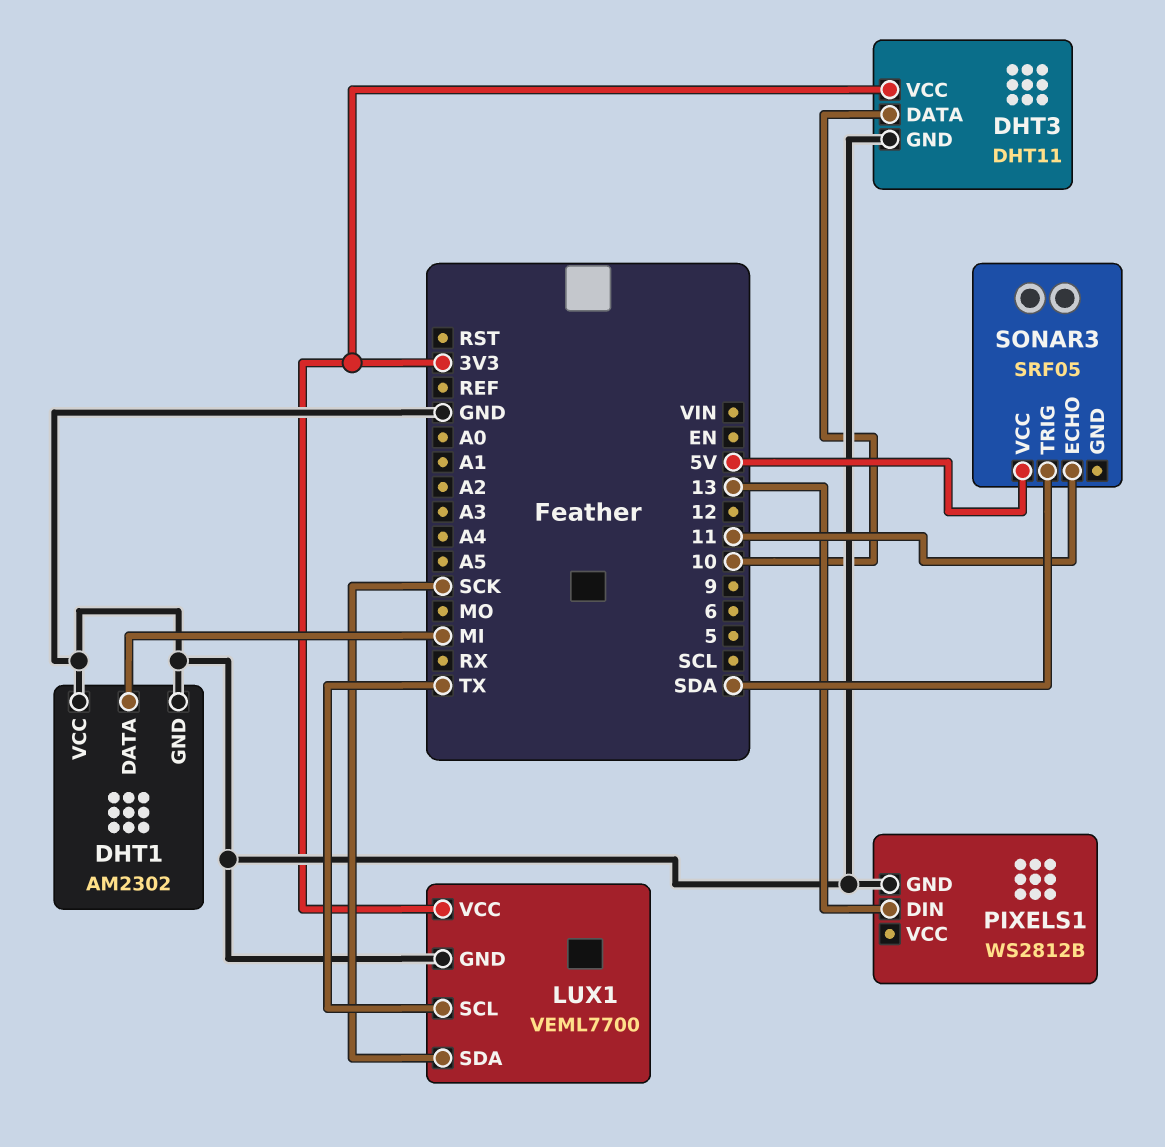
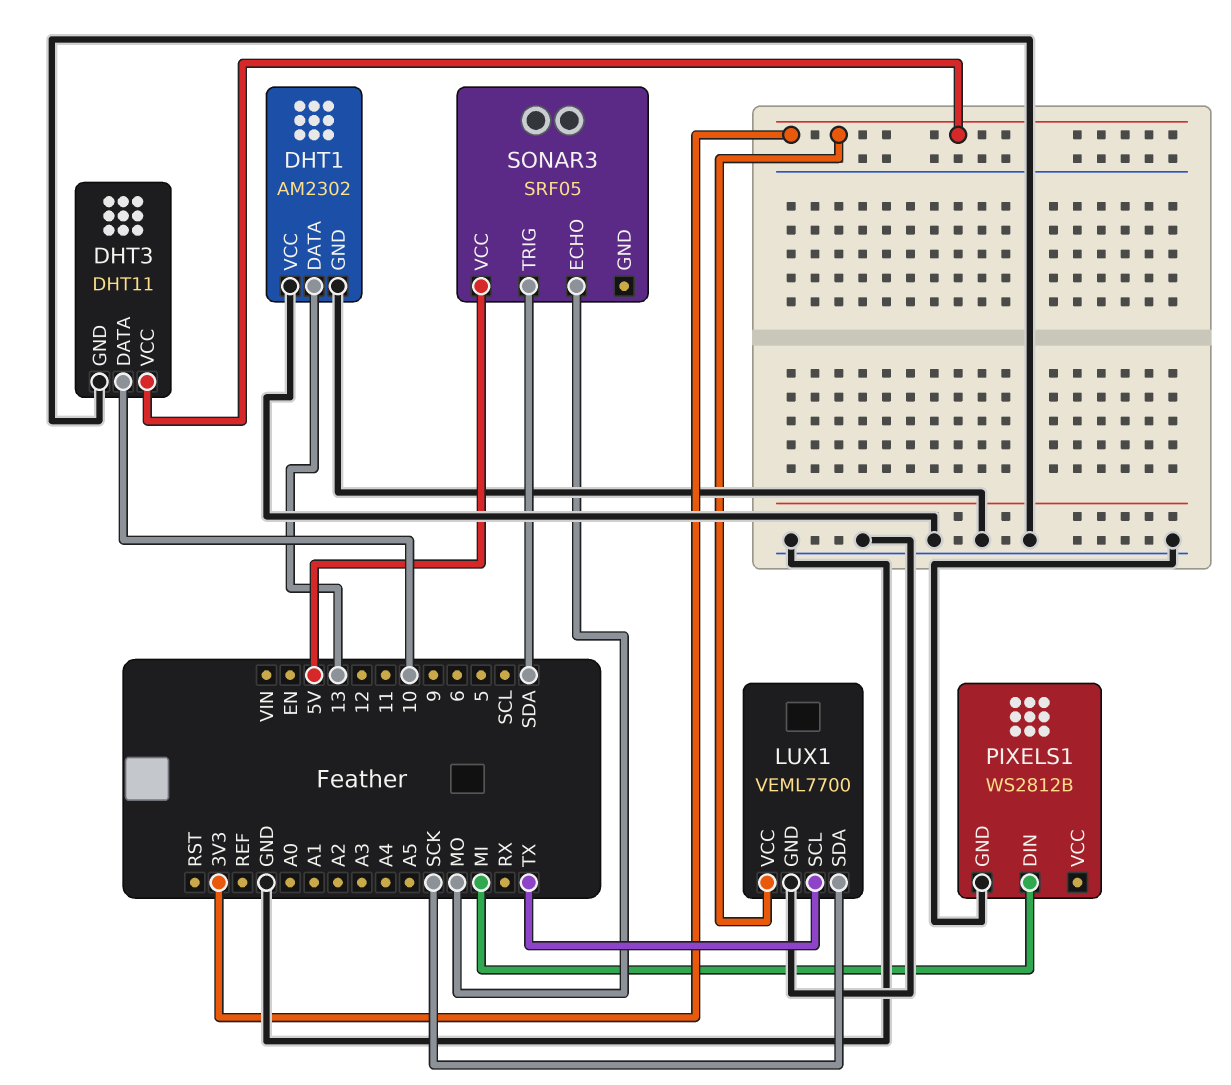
DHT1 pin DATA: MI -> 13
PIXELS1 pin DIN: 13 -> MI
SONAR3 pin ECHO: 11 -> MO

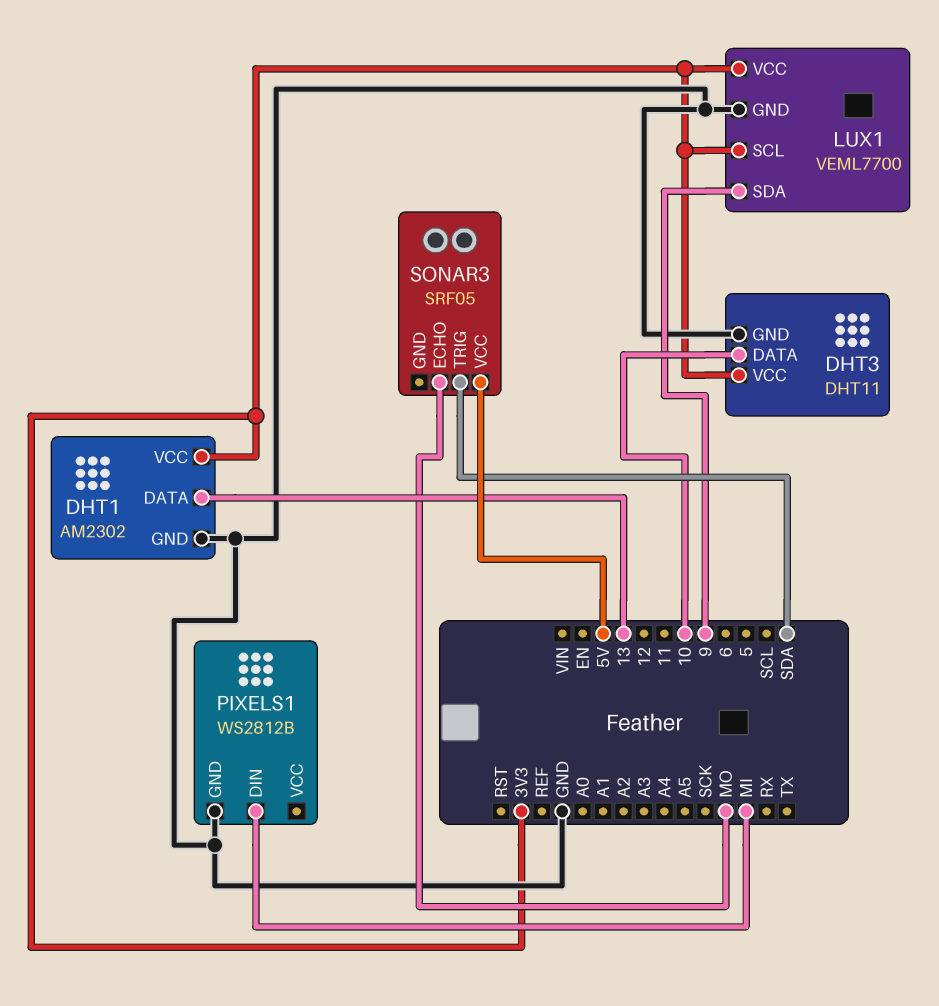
DHT1 pin VCC: GND -> 3V3
LUX1 pin SCL: TX -> 3V3
LUX1 pin SDA: SCK -> 9

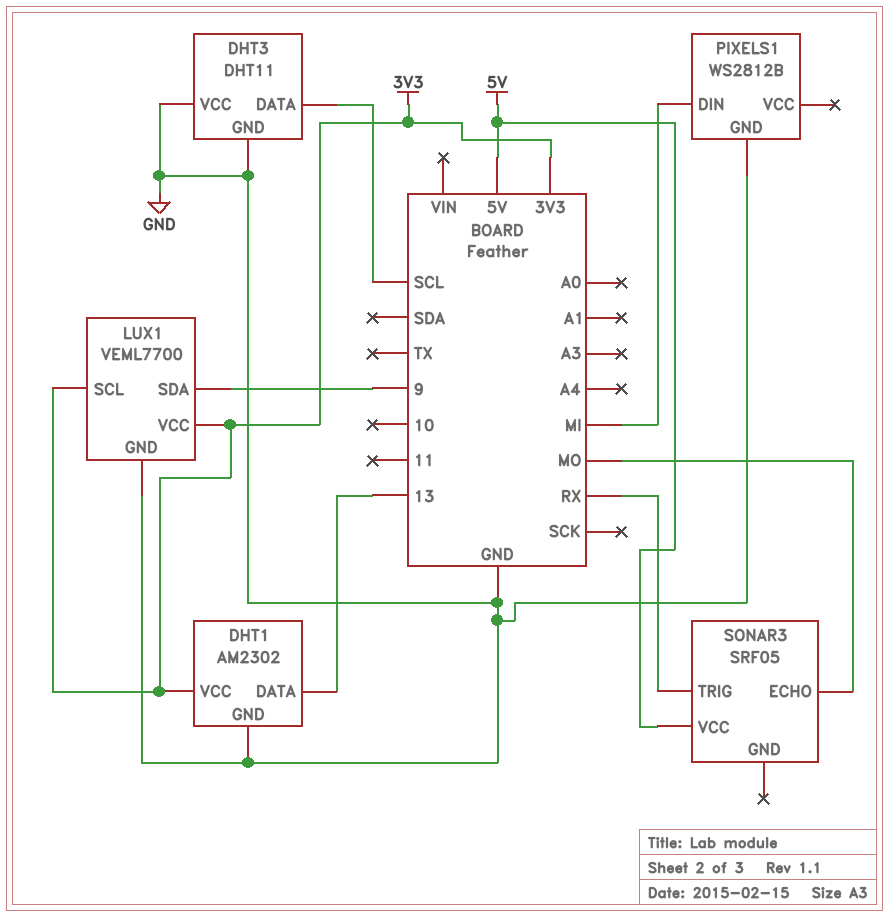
DHT3 pin DATA: 10 -> SCL
DHT3 pin VCC: 3V3 -> GND
SONAR3 pin TRIG: SDA -> RX

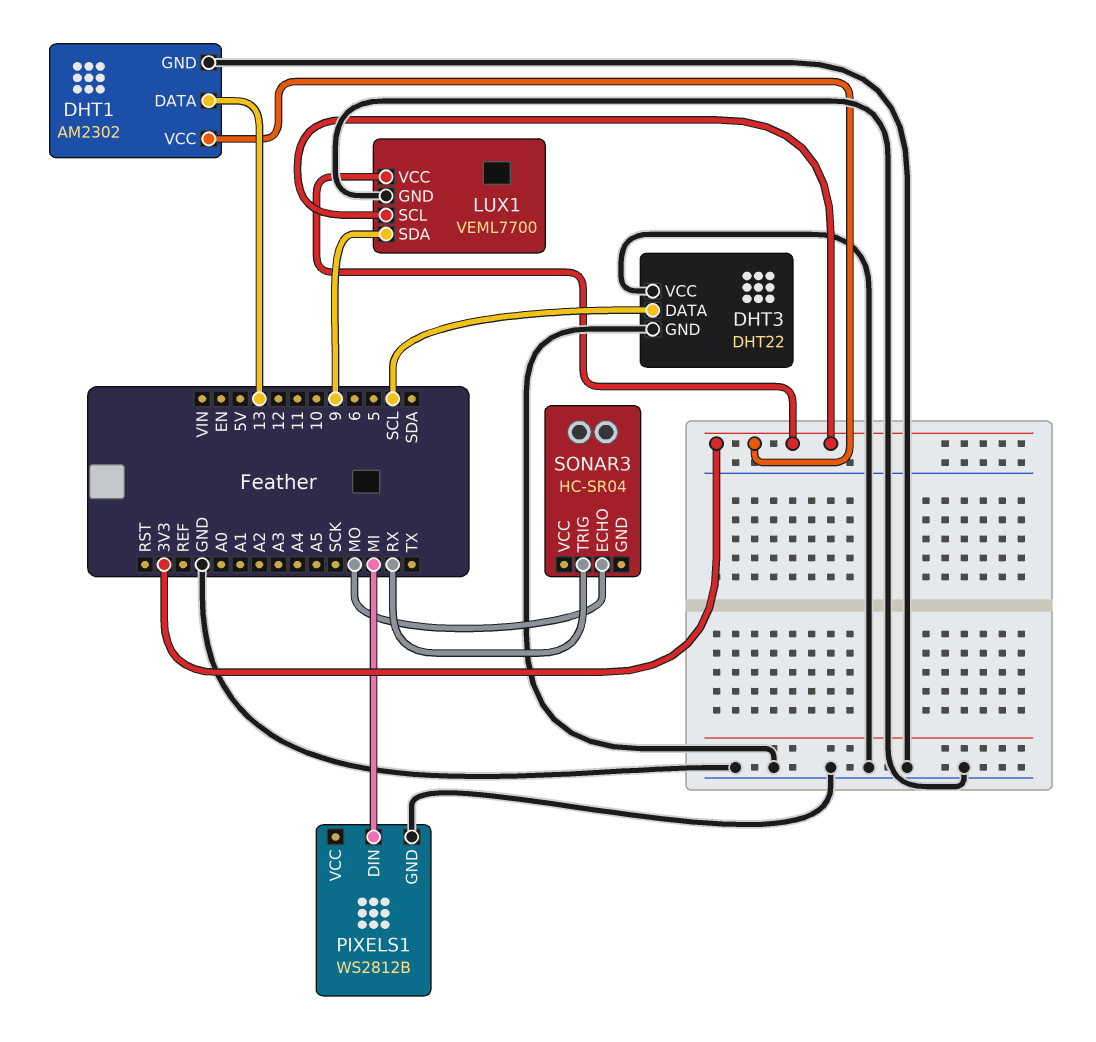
DHT3: DHT11 -> DHT22
SONAR3: SRF05 -> HC-SR04
SONAR3 pin VCC: 5V -> none

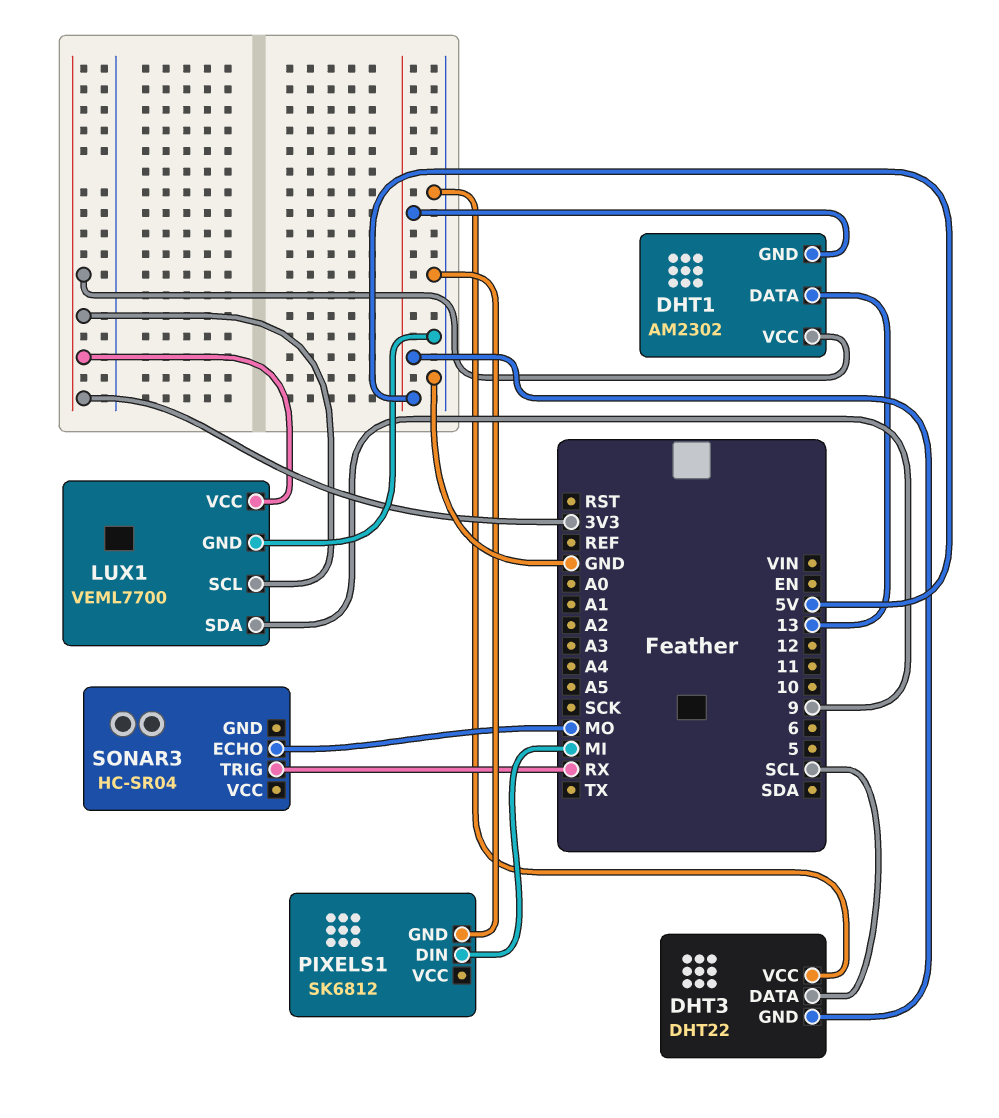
DHT1 pin GND: GND -> 5V
DHT3 pin GND: GND -> 5V
PIXELS1: WS2812B -> SK6812

